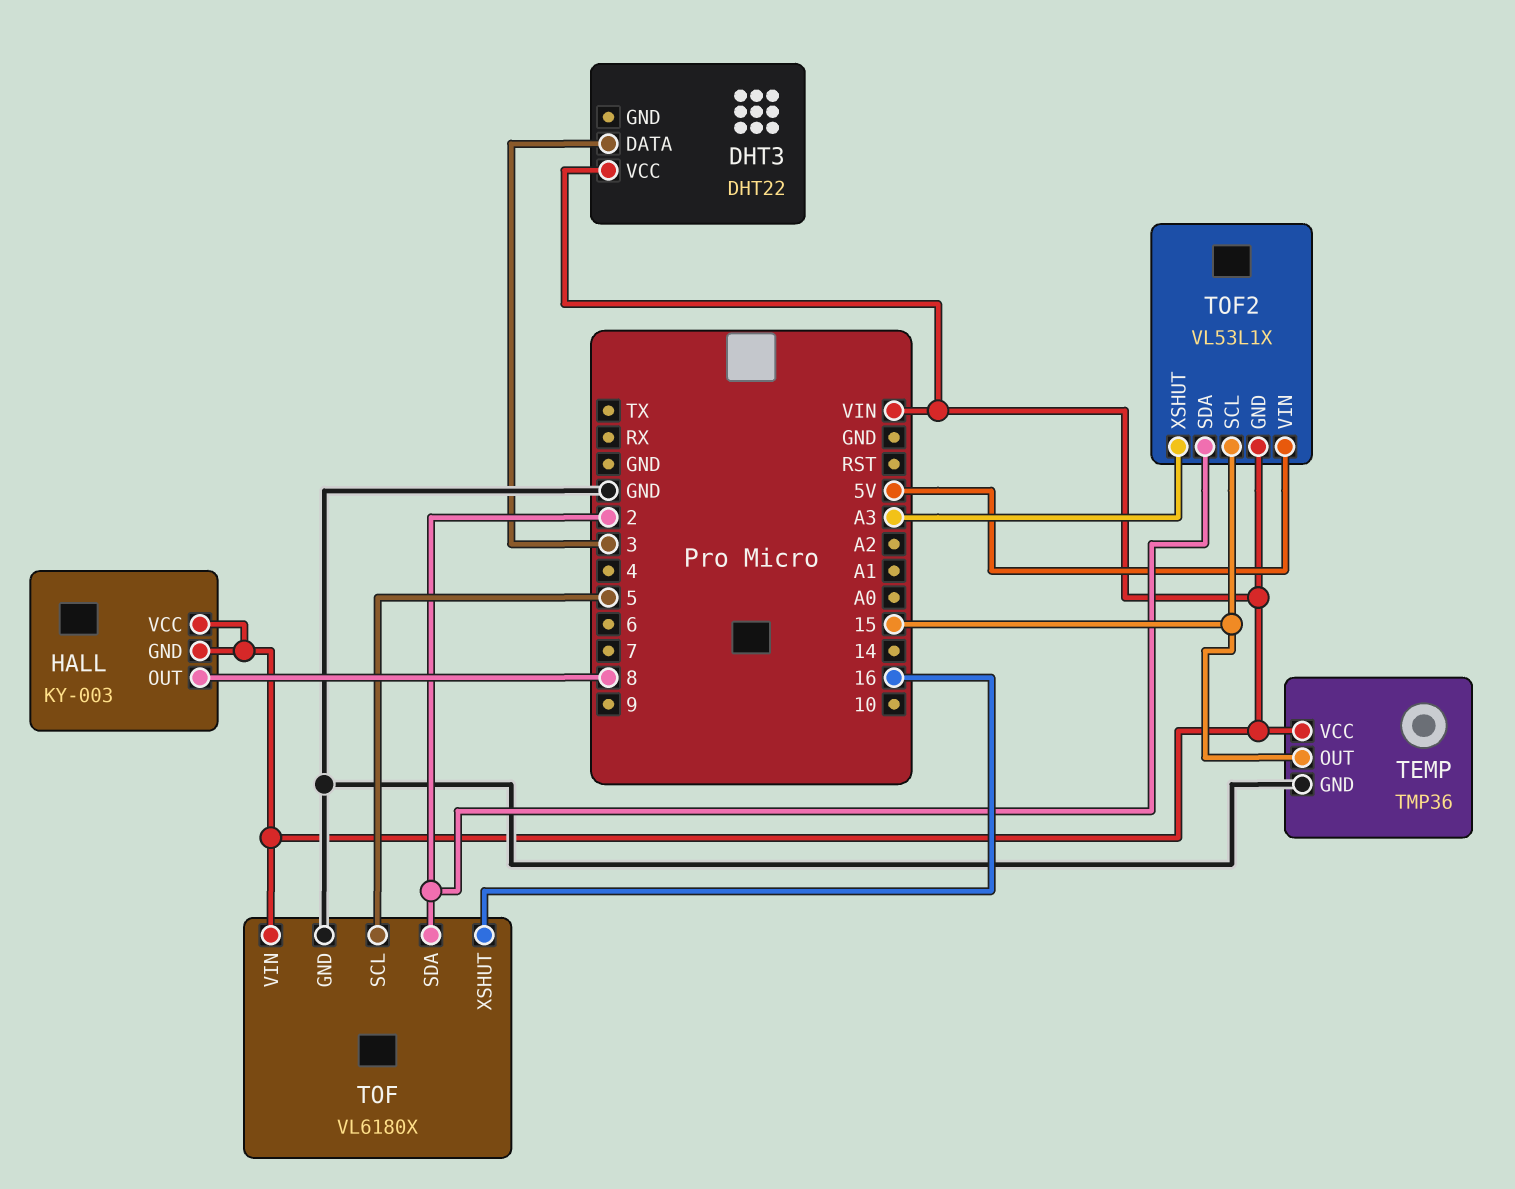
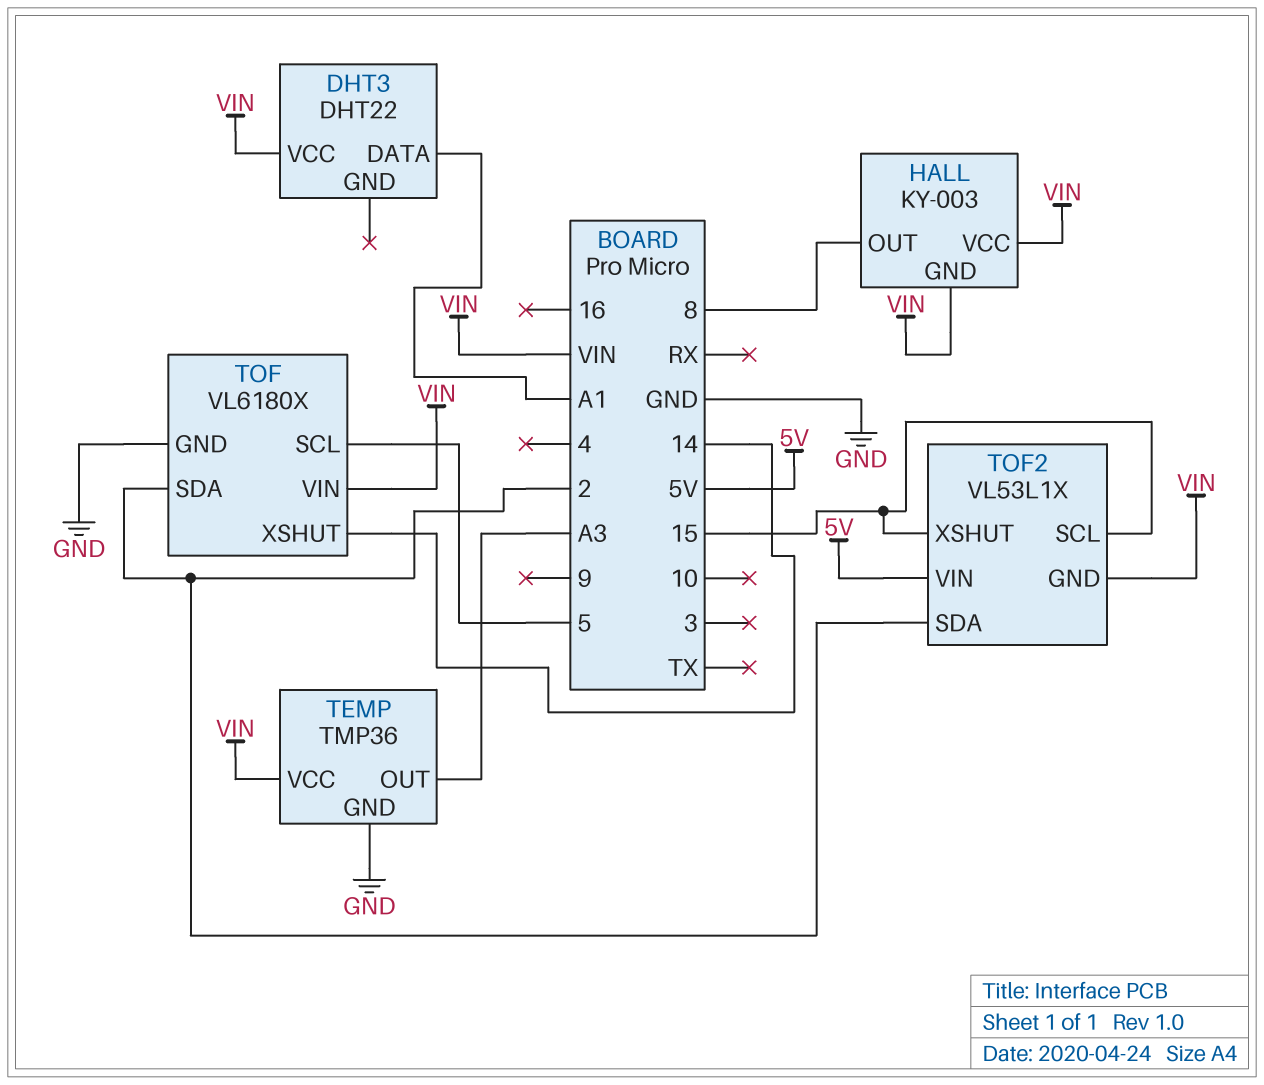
DHT3 pin DATA: 3 -> A1
TEMP pin OUT: 15 -> A3
TOF pin XSHUT: 16 -> 14
TOF2 pin XSHUT: A3 -> 15

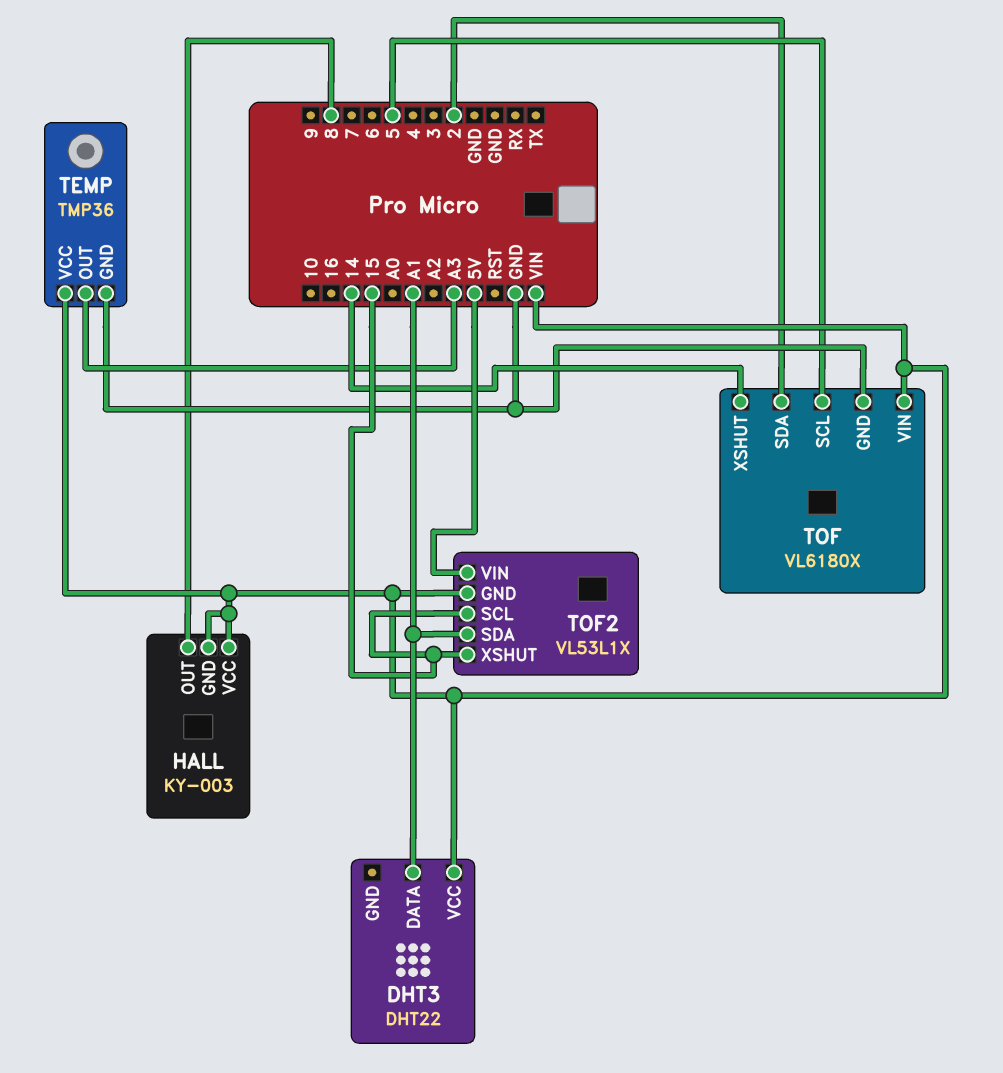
TOF2 pin SDA: 2 -> A1

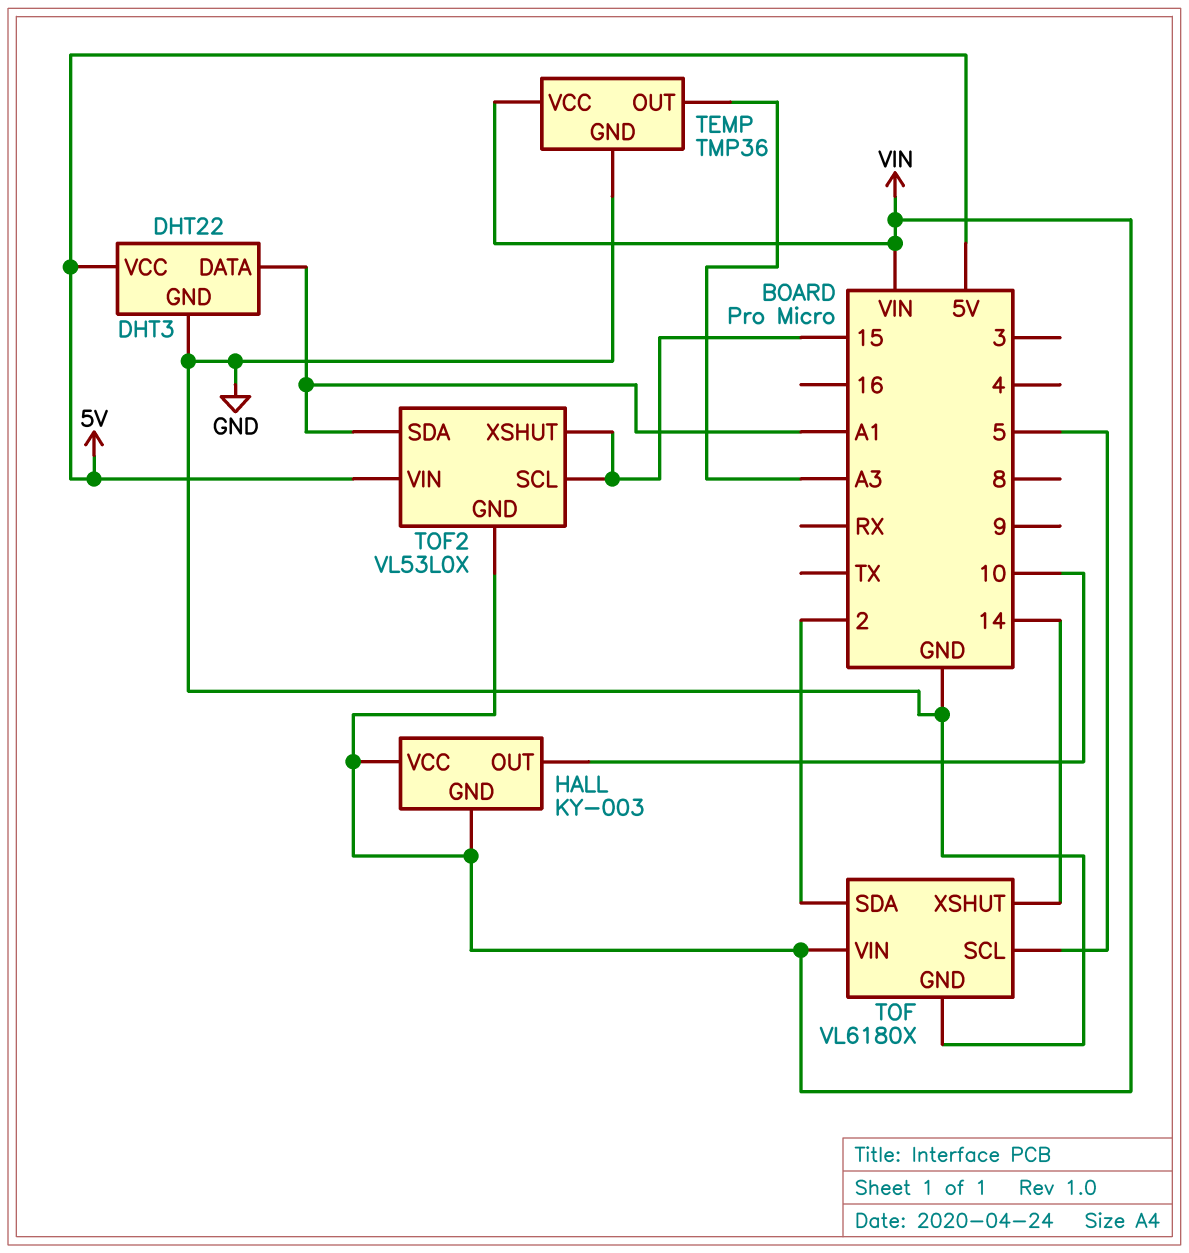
DHT3 pin GND: none -> GND
DHT3 pin VCC: VIN -> 5V
HALL pin OUT: 8 -> 10
TOF2: VL53L1X -> VL53L0X

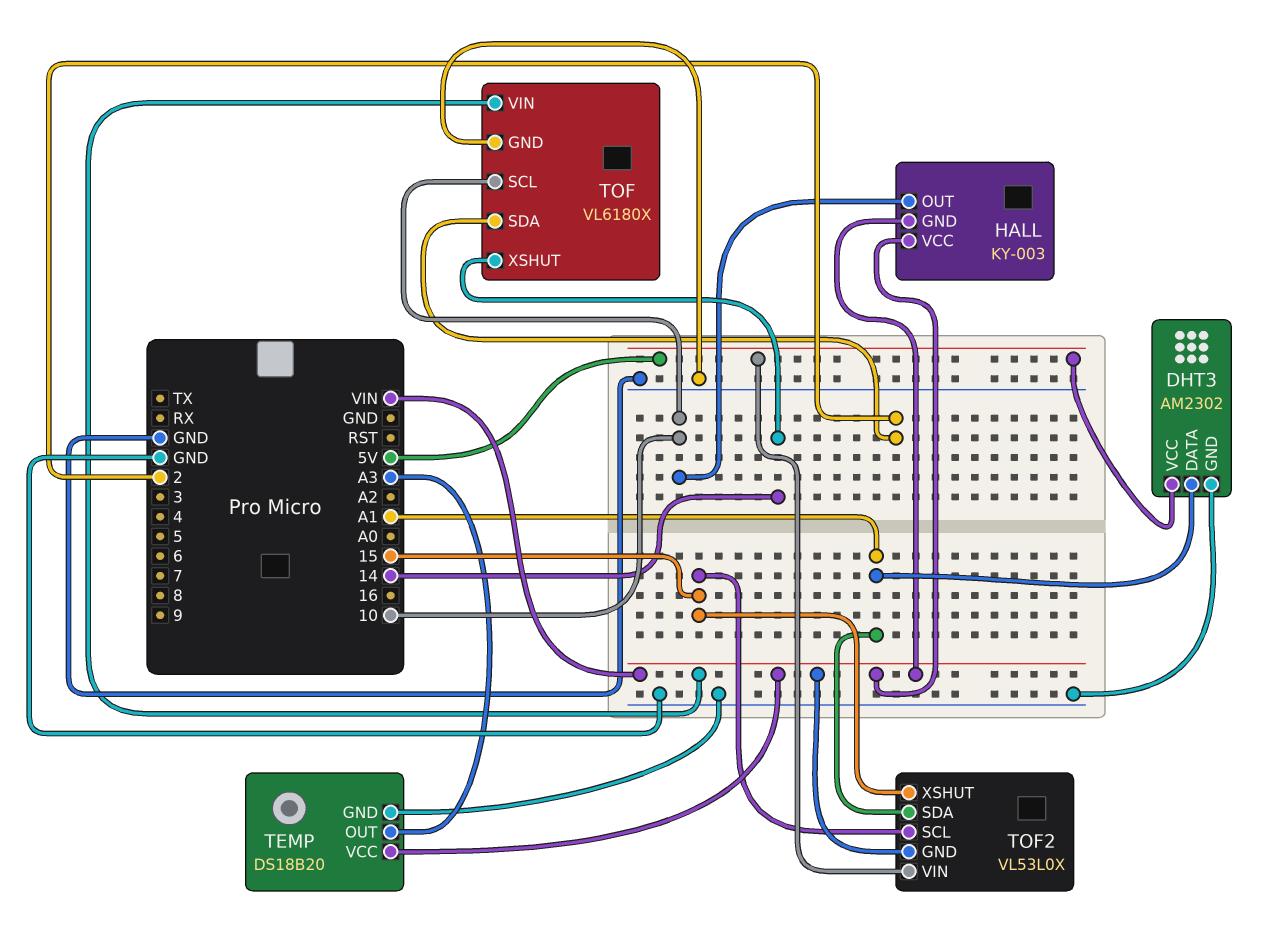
DHT3: DHT22 -> AM2302
TEMP: TMP36 -> DS18B20
TOF pin SCL: 5 -> 10

